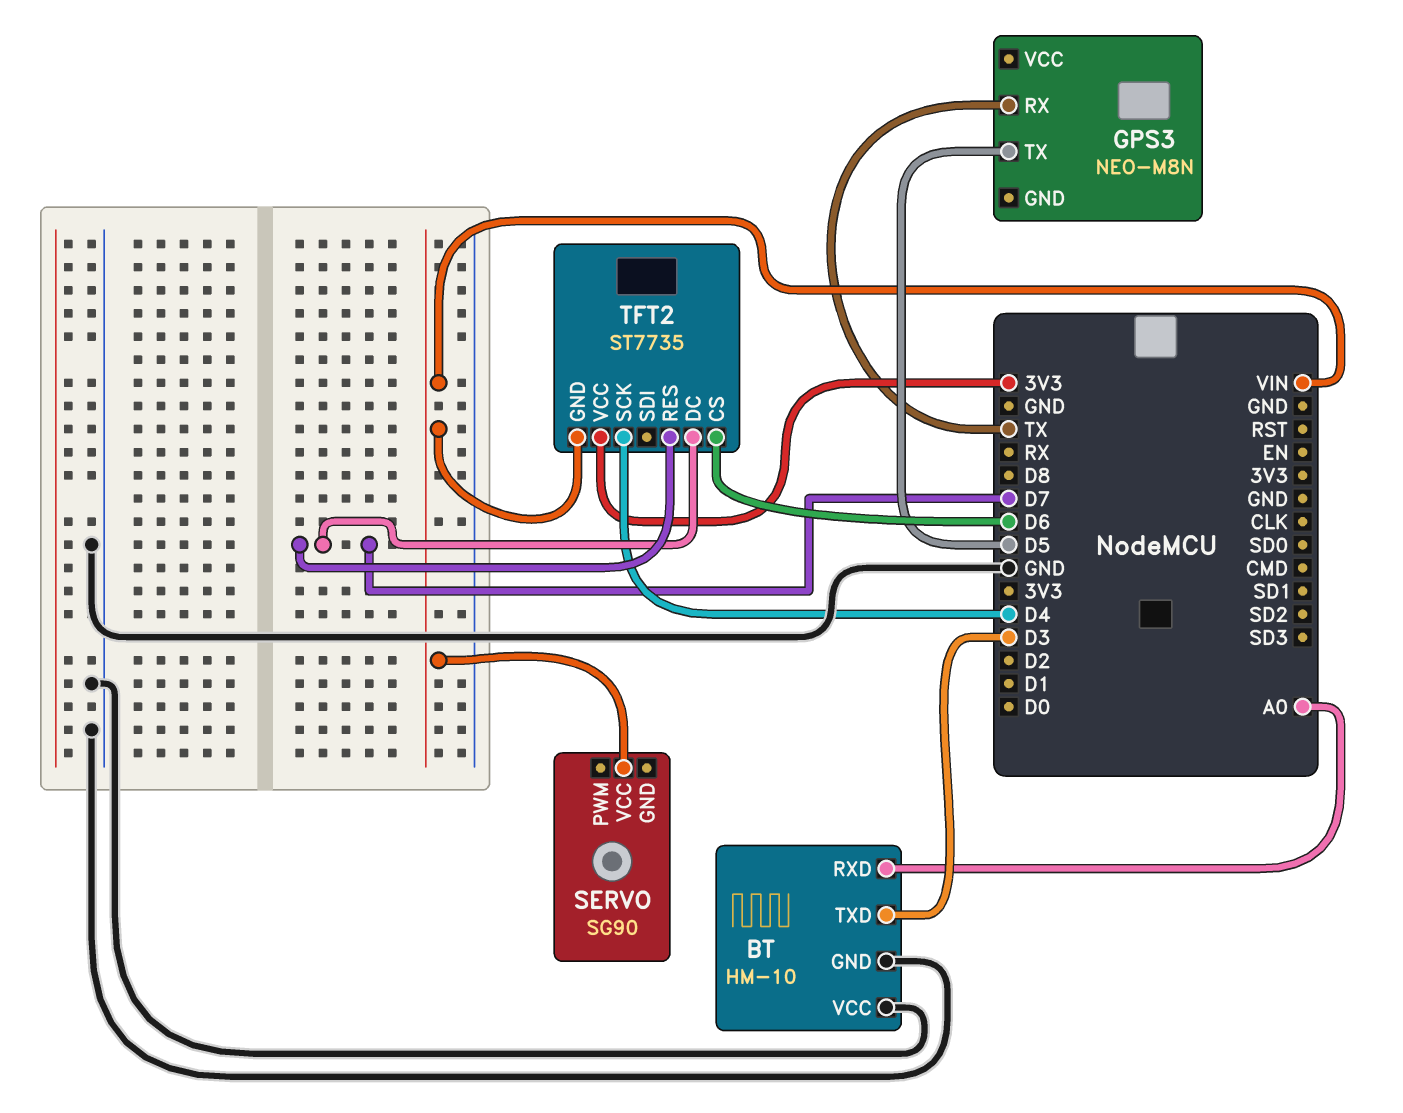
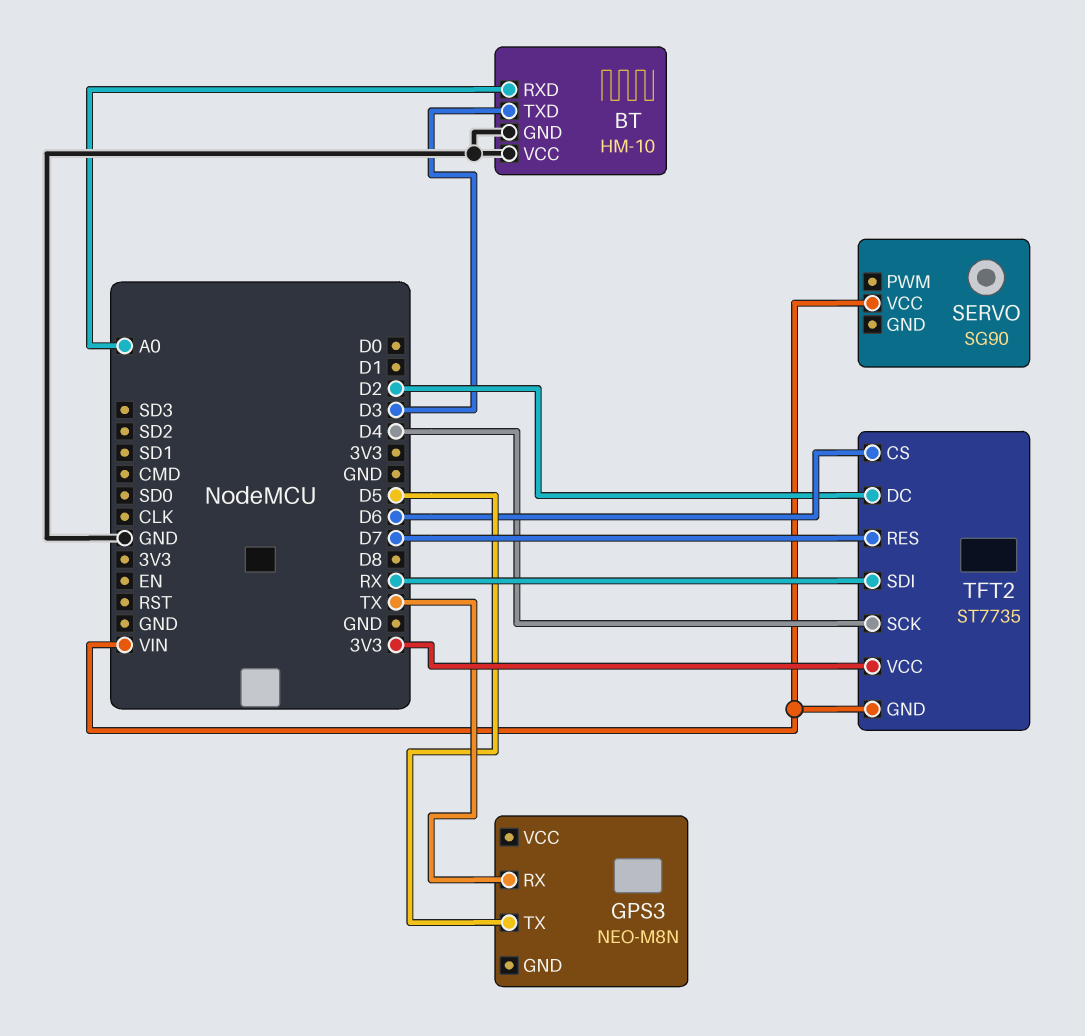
TFT2 pin DC: D7 -> D2
TFT2 pin SDI: none -> RX

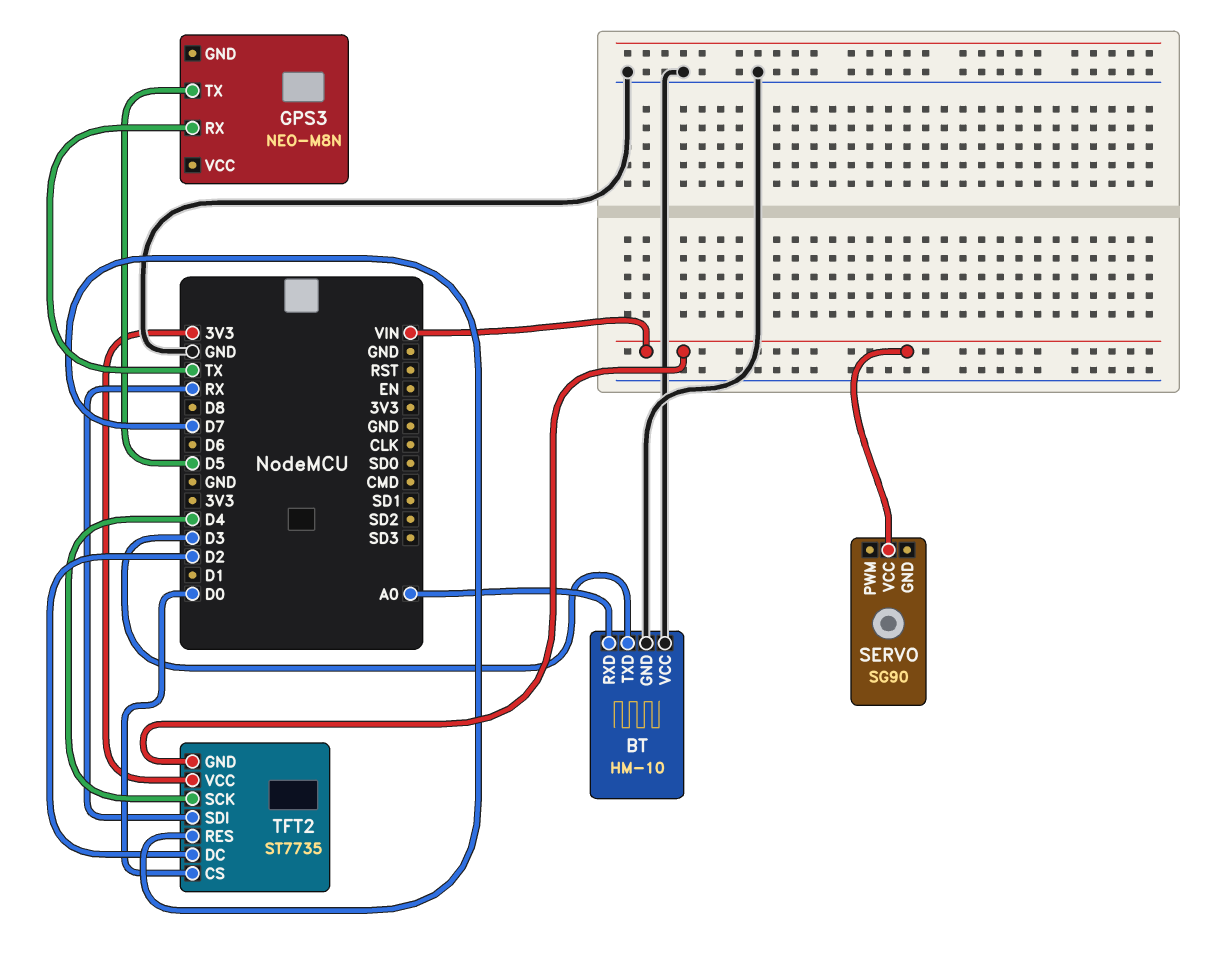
TFT2 pin CS: D6 -> D0

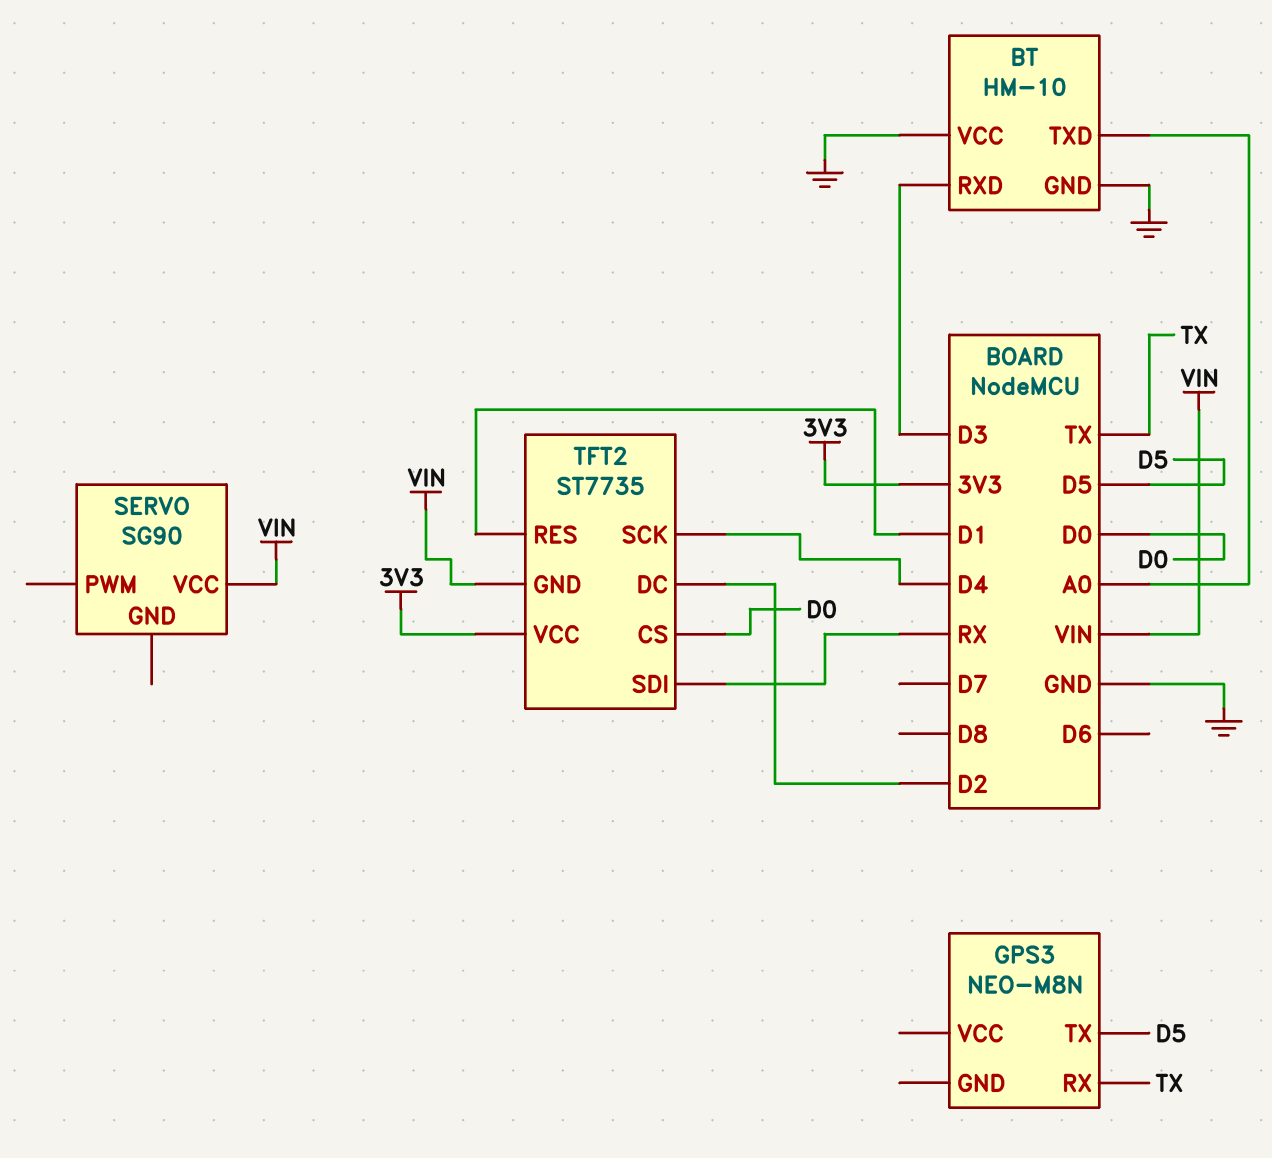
BT pin RXD: A0 -> D3
BT pin TXD: D3 -> A0
TFT2 pin RES: D7 -> D1

